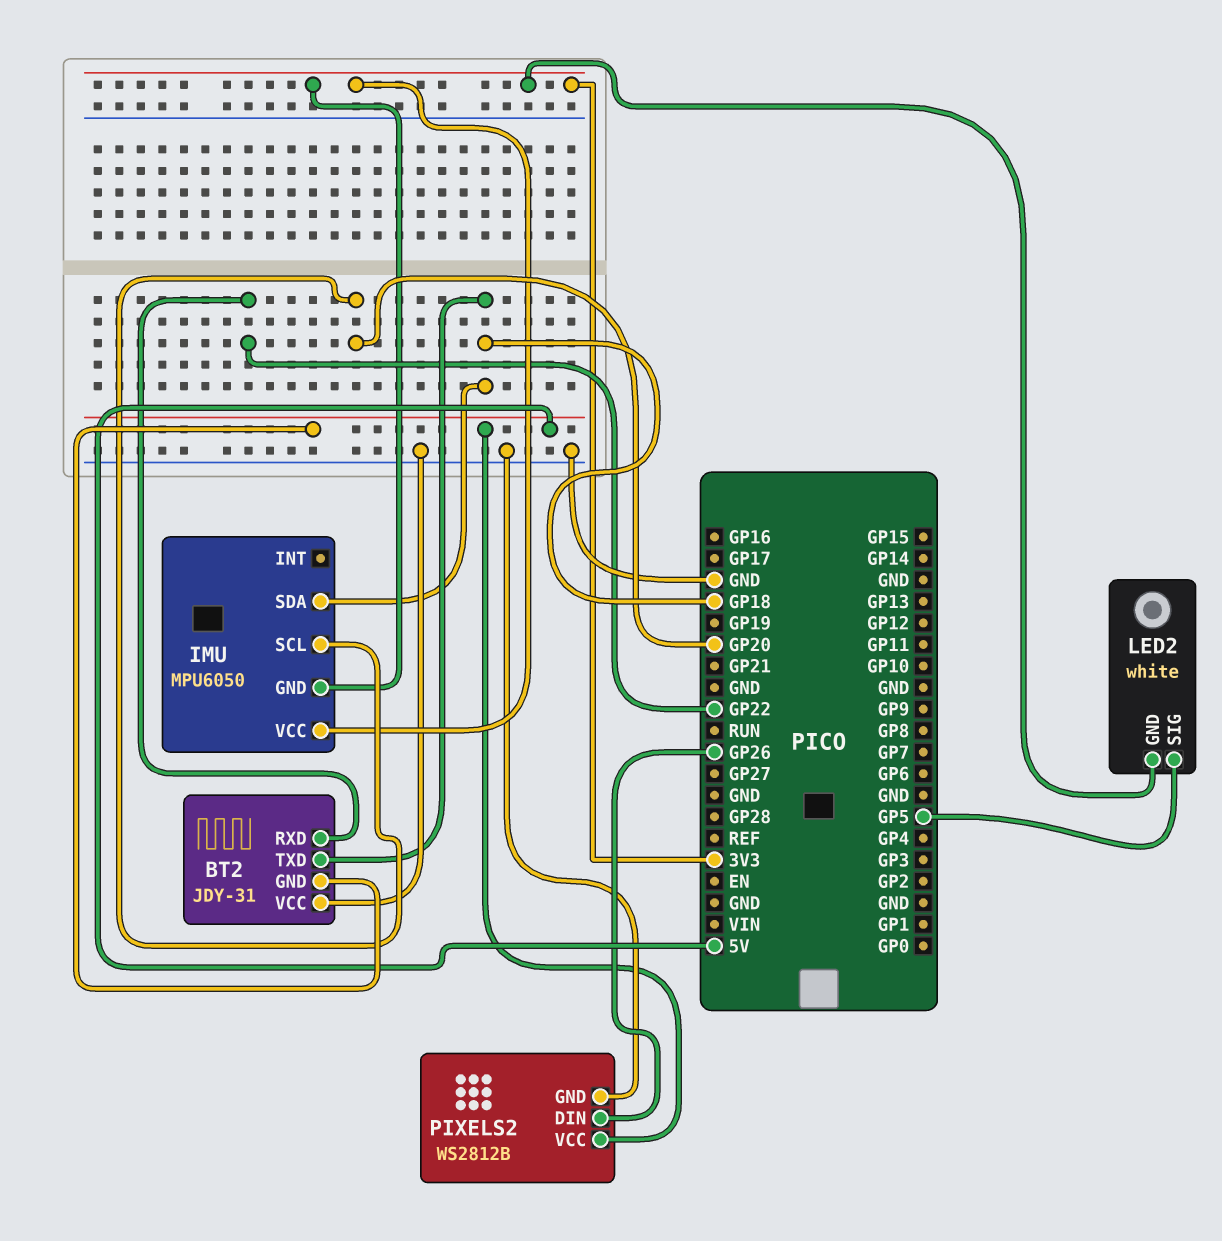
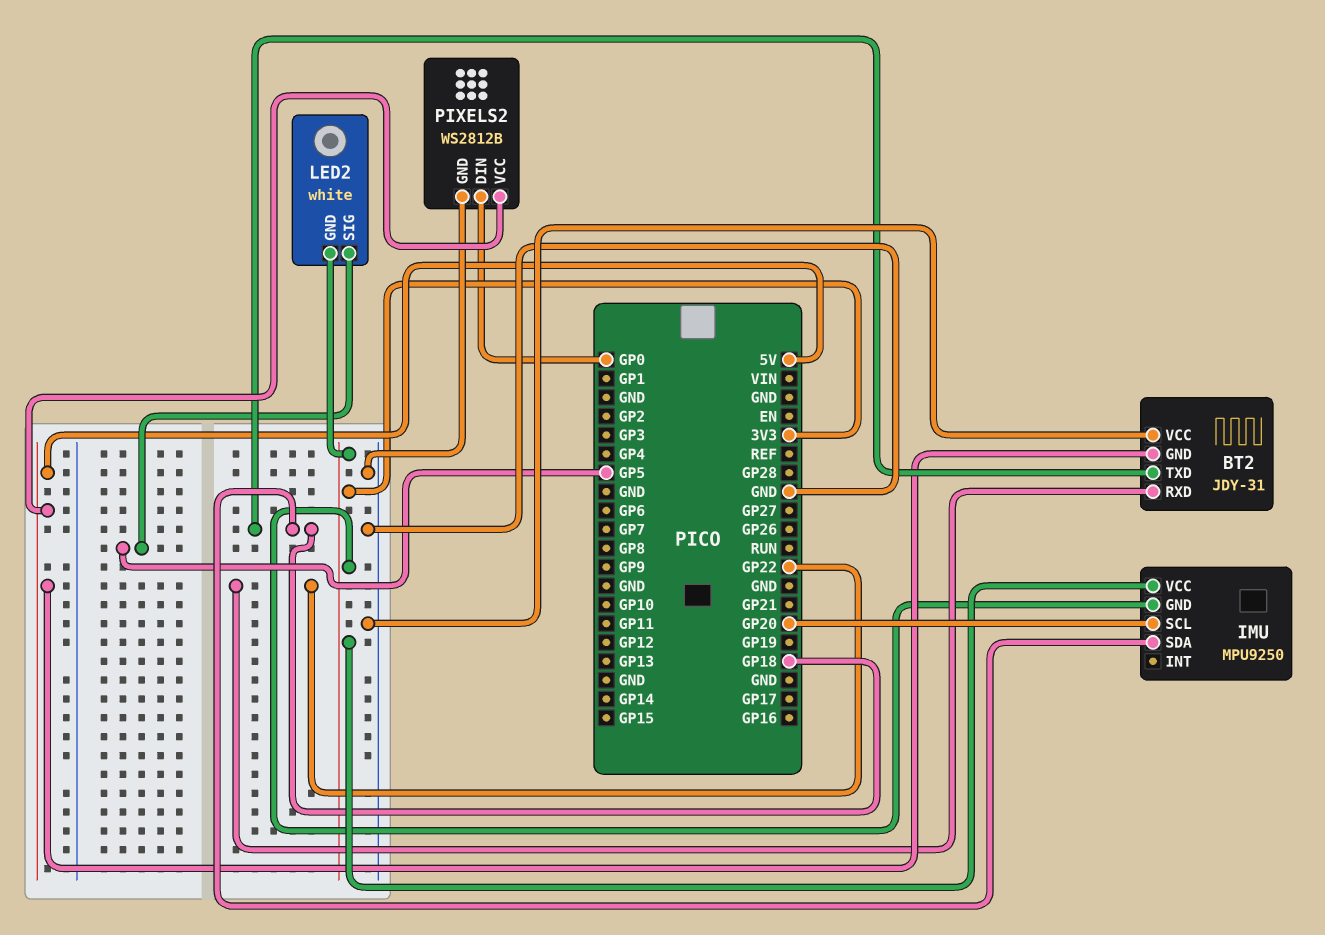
IMU: MPU6050 -> MPU9250
PIXELS2 pin DIN: GP26 -> GP0

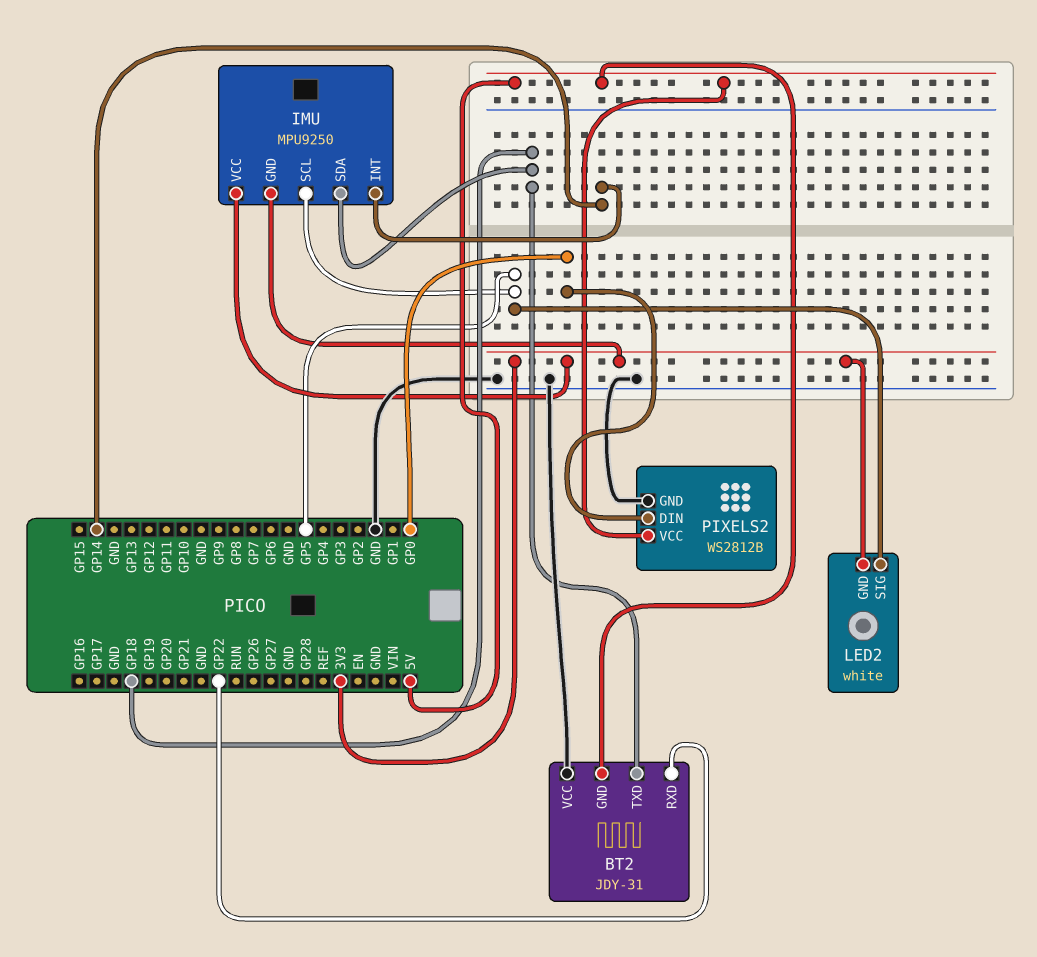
IMU pin INT: none -> GP14
IMU pin SCL: GP20 -> GP5

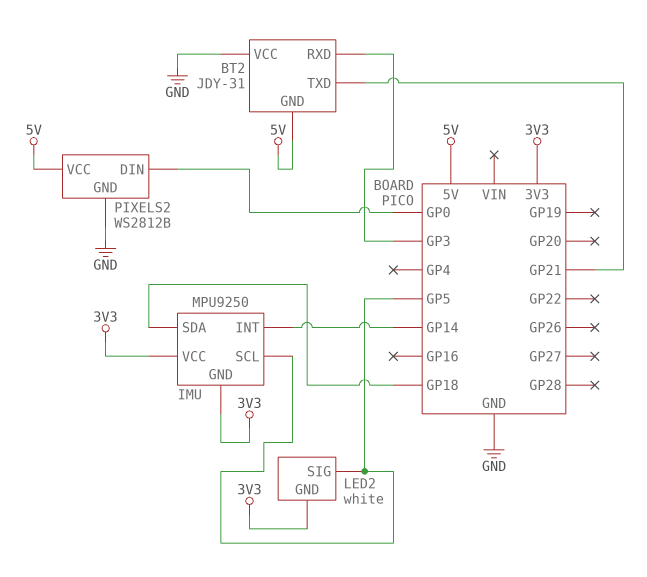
BT2 pin RXD: GP22 -> GP3
BT2 pin TXD: GP18 -> GP21

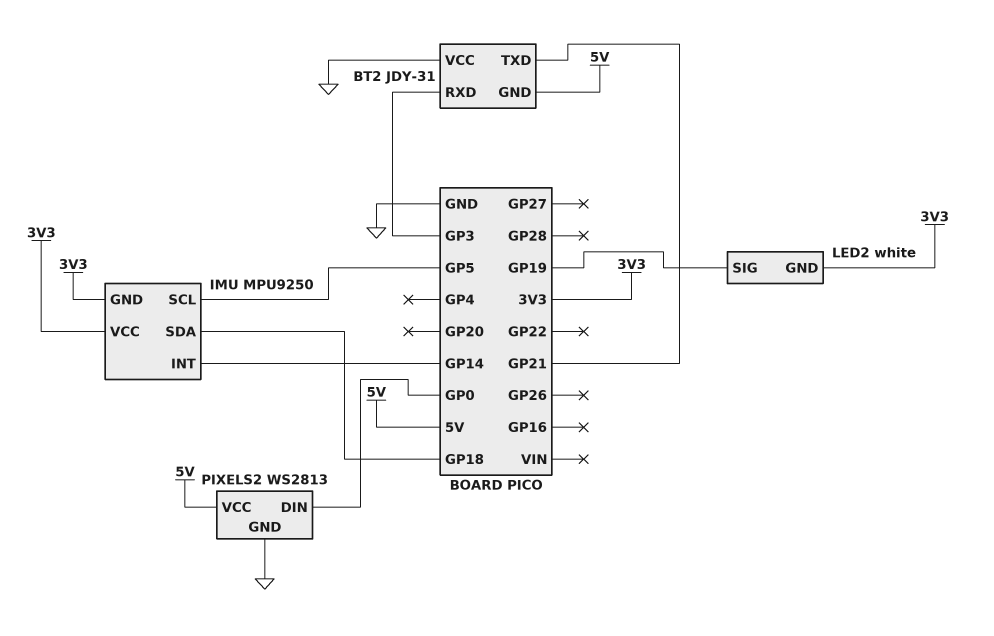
LED2 pin SIG: GP5 -> GP19
PIXELS2: WS2812B -> WS2813

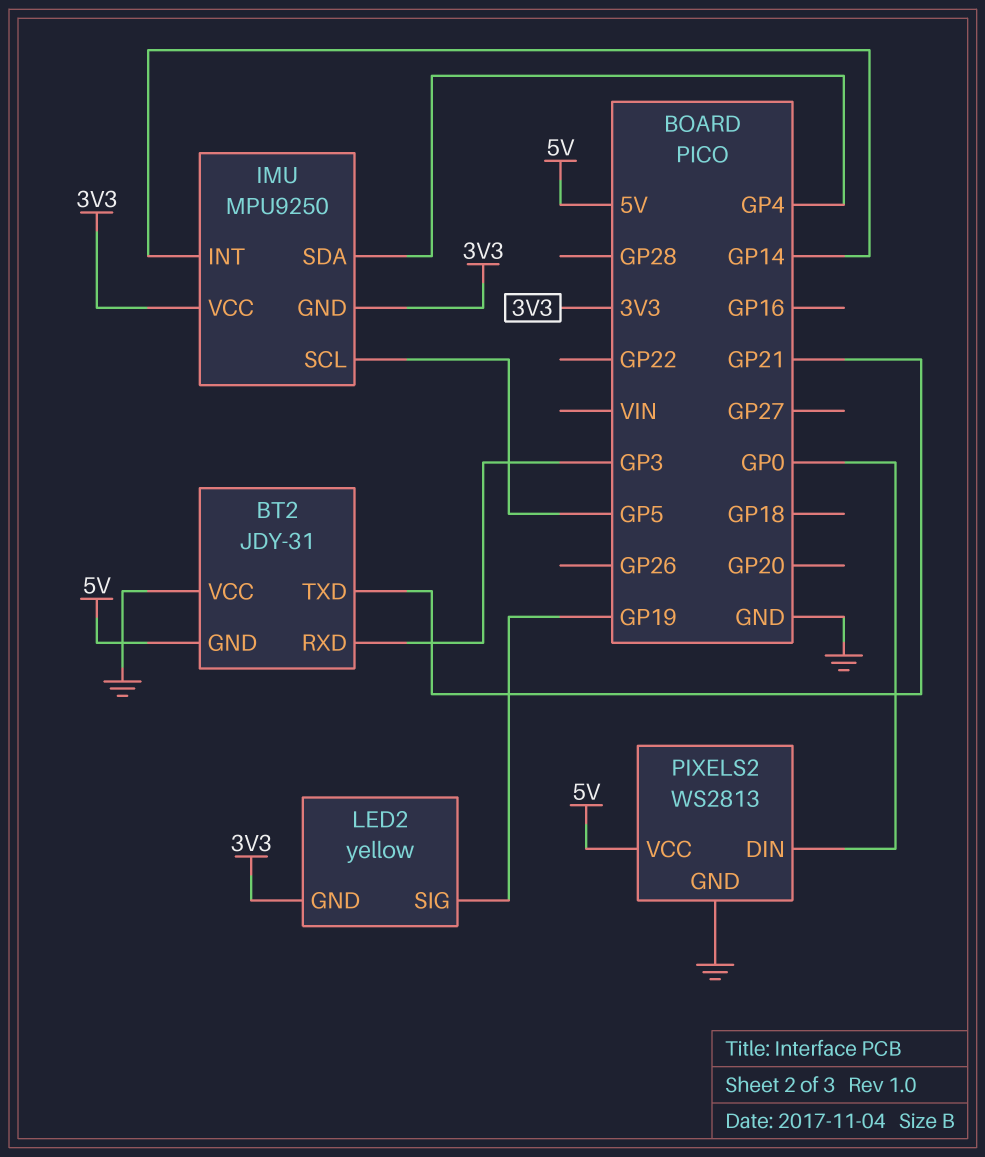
IMU pin SDA: GP18 -> GP4
LED2: white -> yellow

